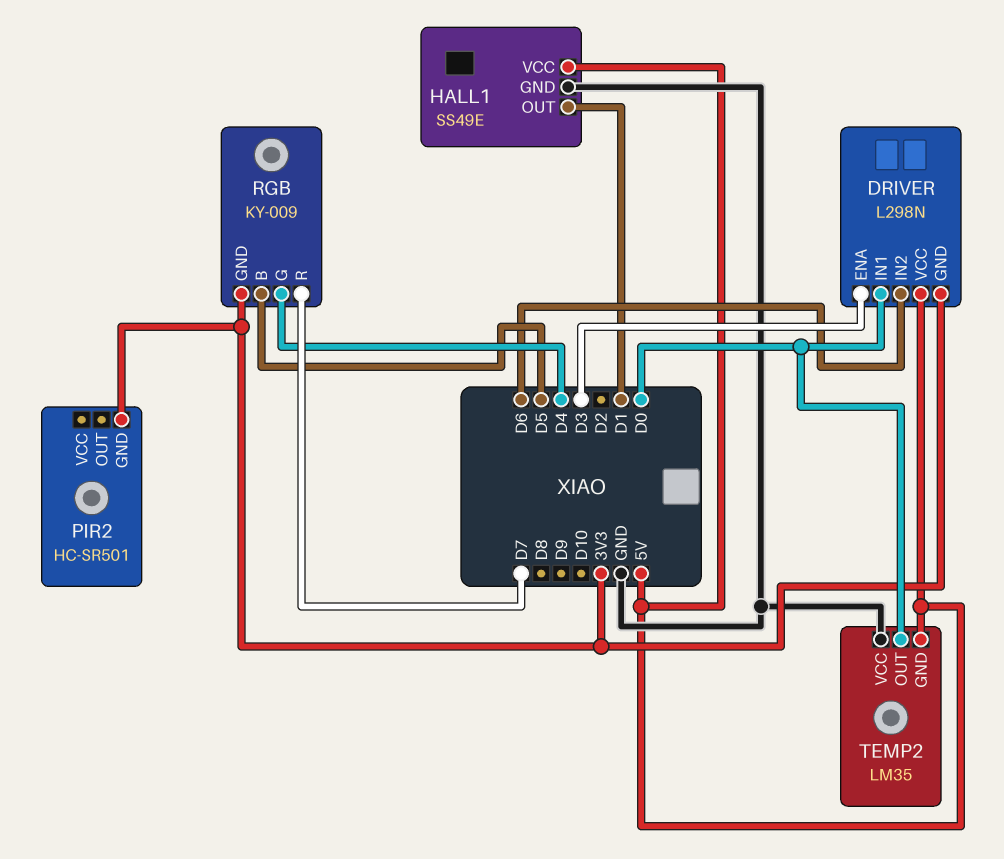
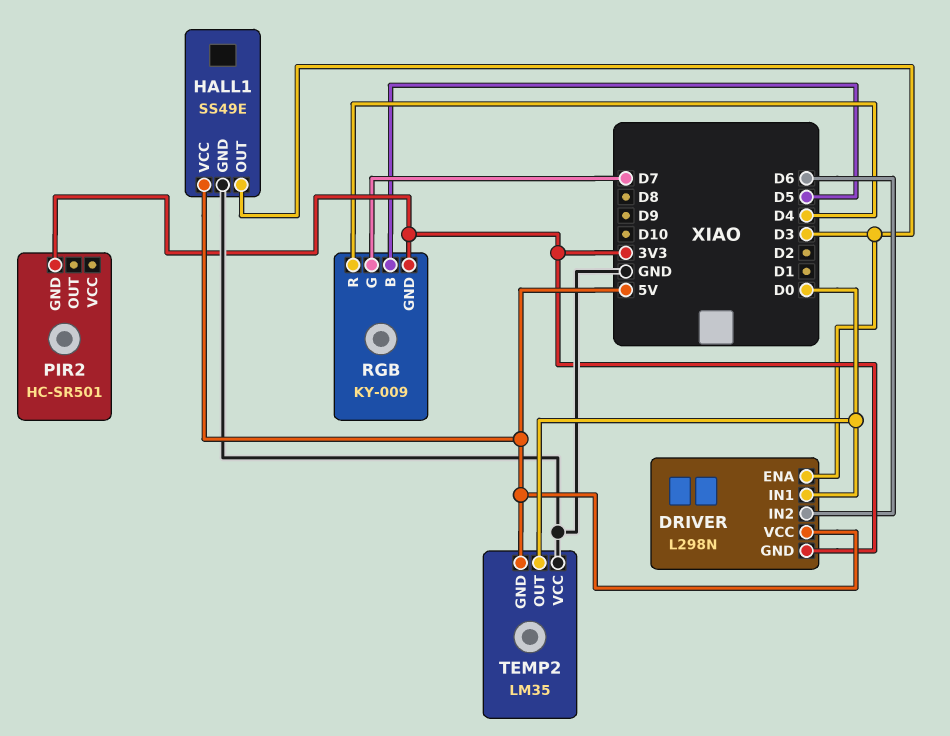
HALL1 pin OUT: D1 -> D3
RGB pin G: D4 -> D7
RGB pin R: D7 -> D4

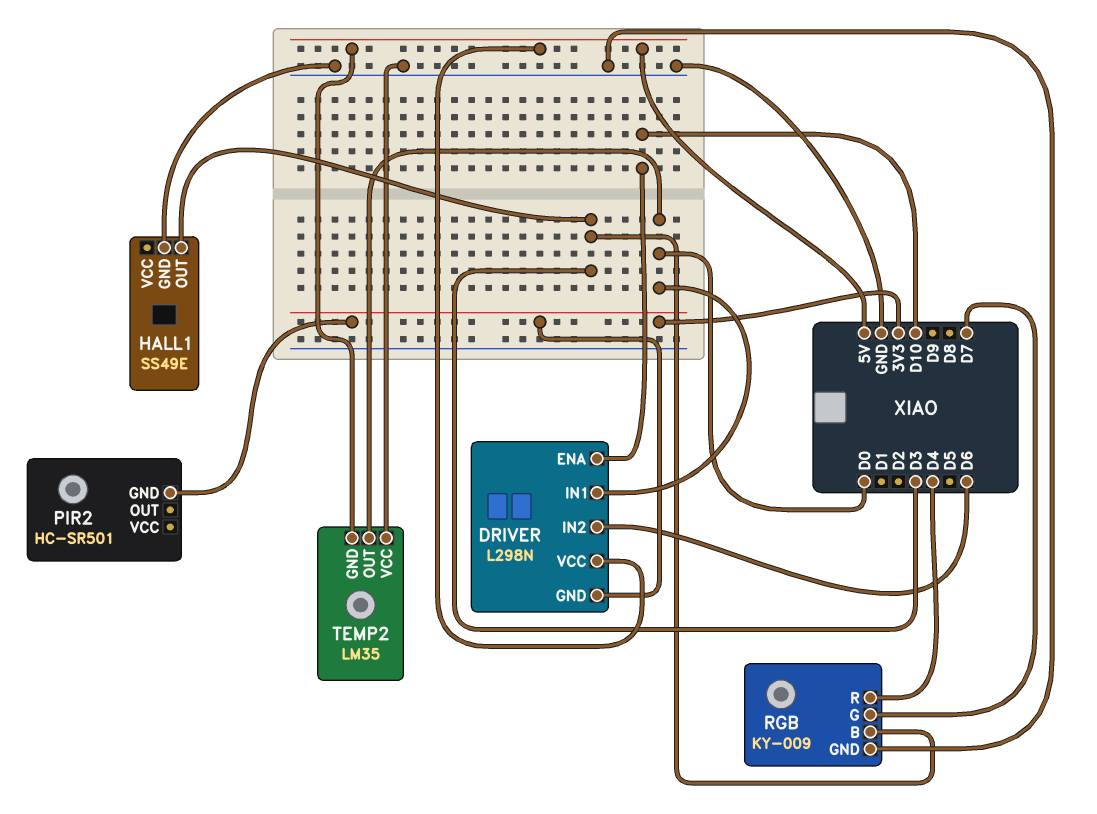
DRIVER pin ENA: D3 -> D10
HALL1 pin VCC: 5V -> none
RGB pin B: D5 -> D3
RGB pin GND: 3V3 -> GND

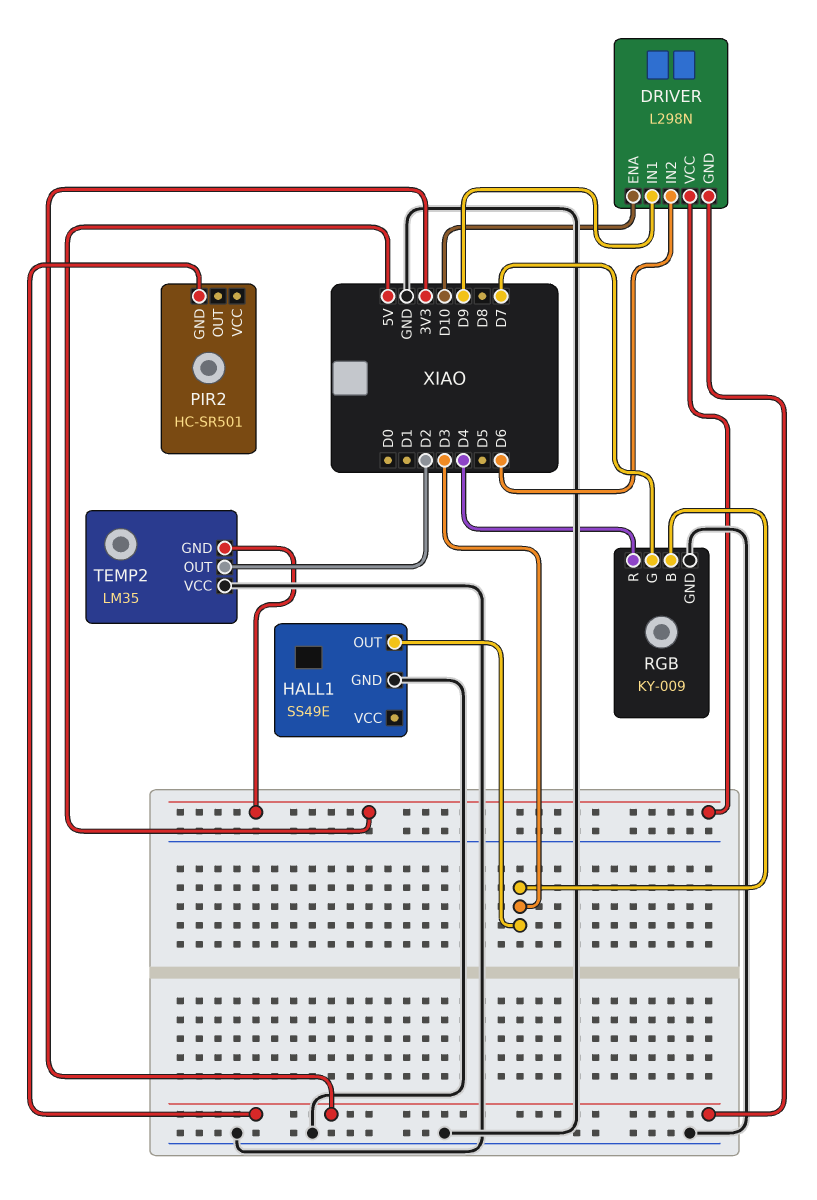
DRIVER pin IN1: D0 -> D9
TEMP2 pin OUT: D0 -> D2

